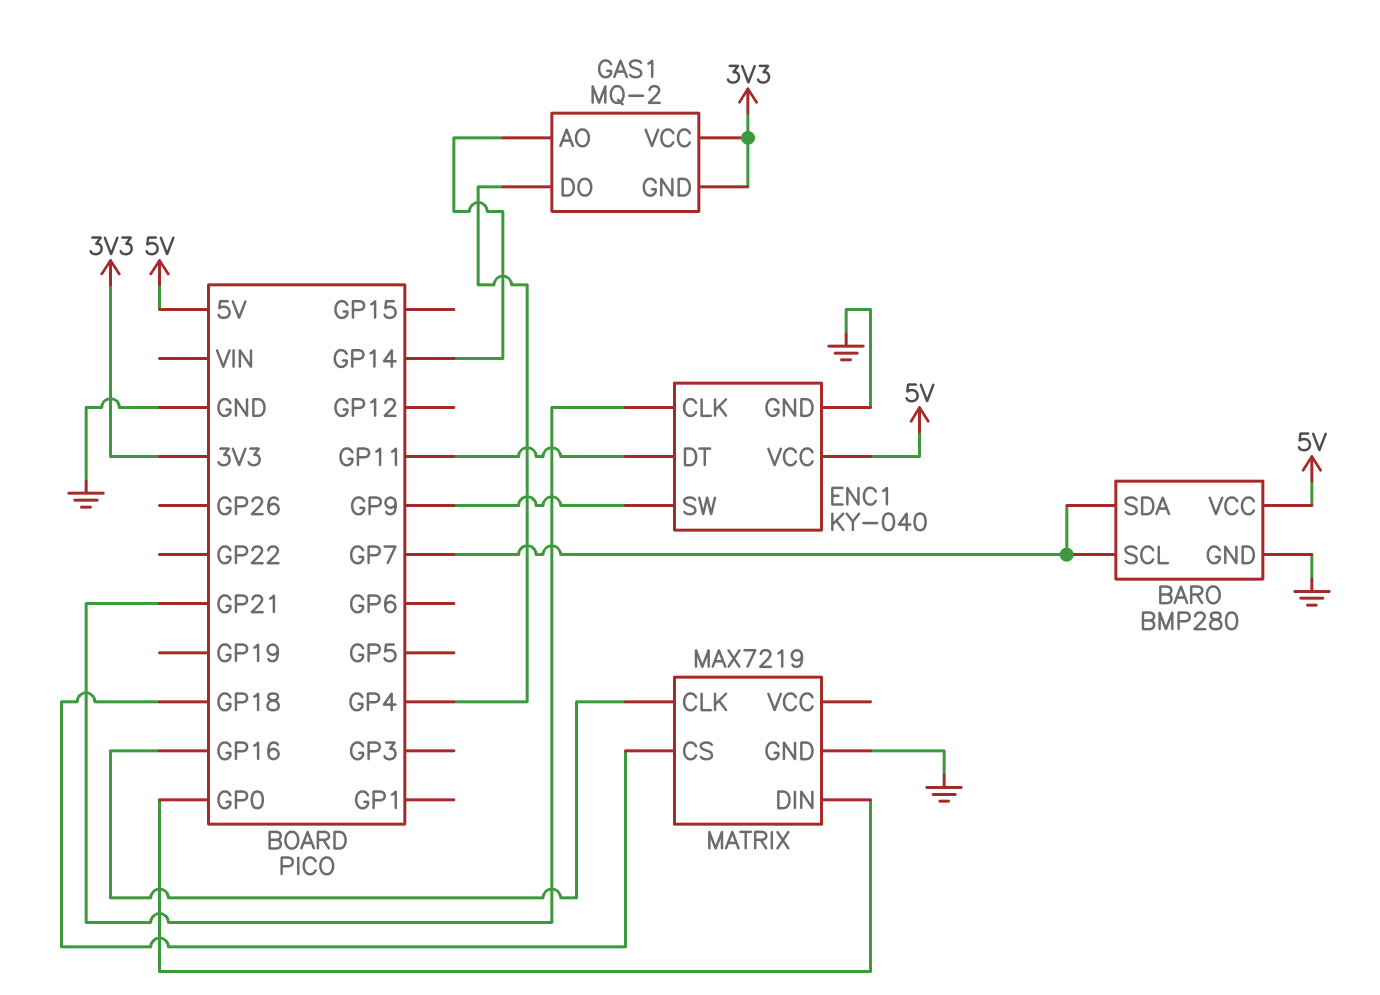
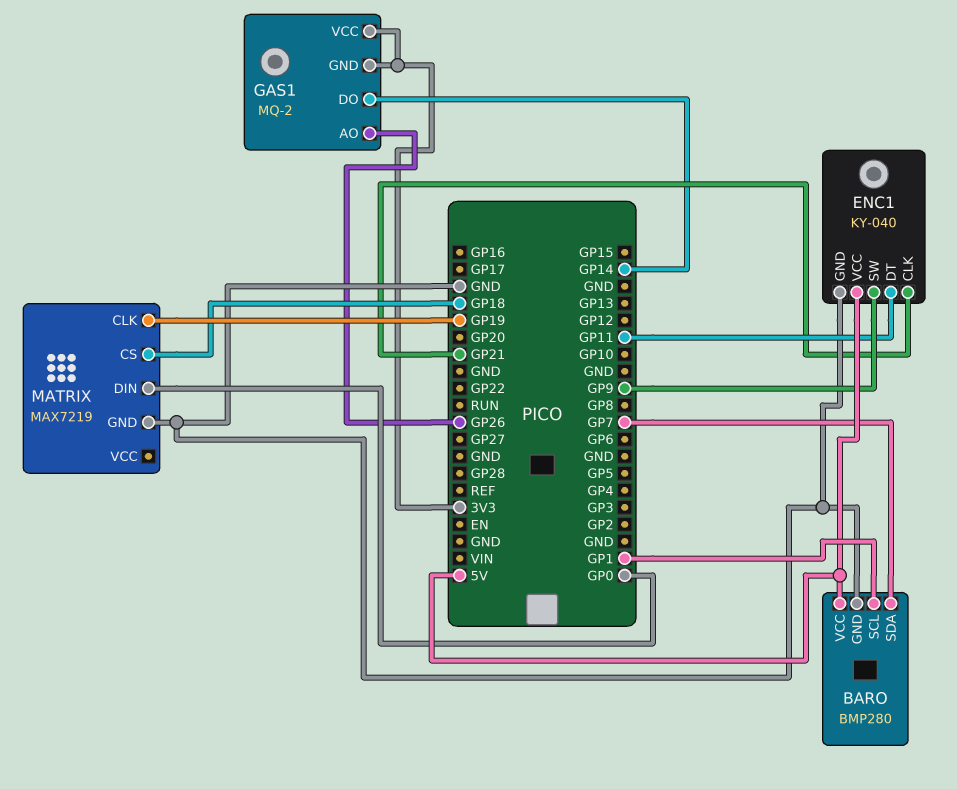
BARO pin SCL: GP7 -> GP1
GAS1 pin AO: GP14 -> GP26
GAS1 pin DO: GP4 -> GP14
MATRIX pin CLK: GP16 -> GP19

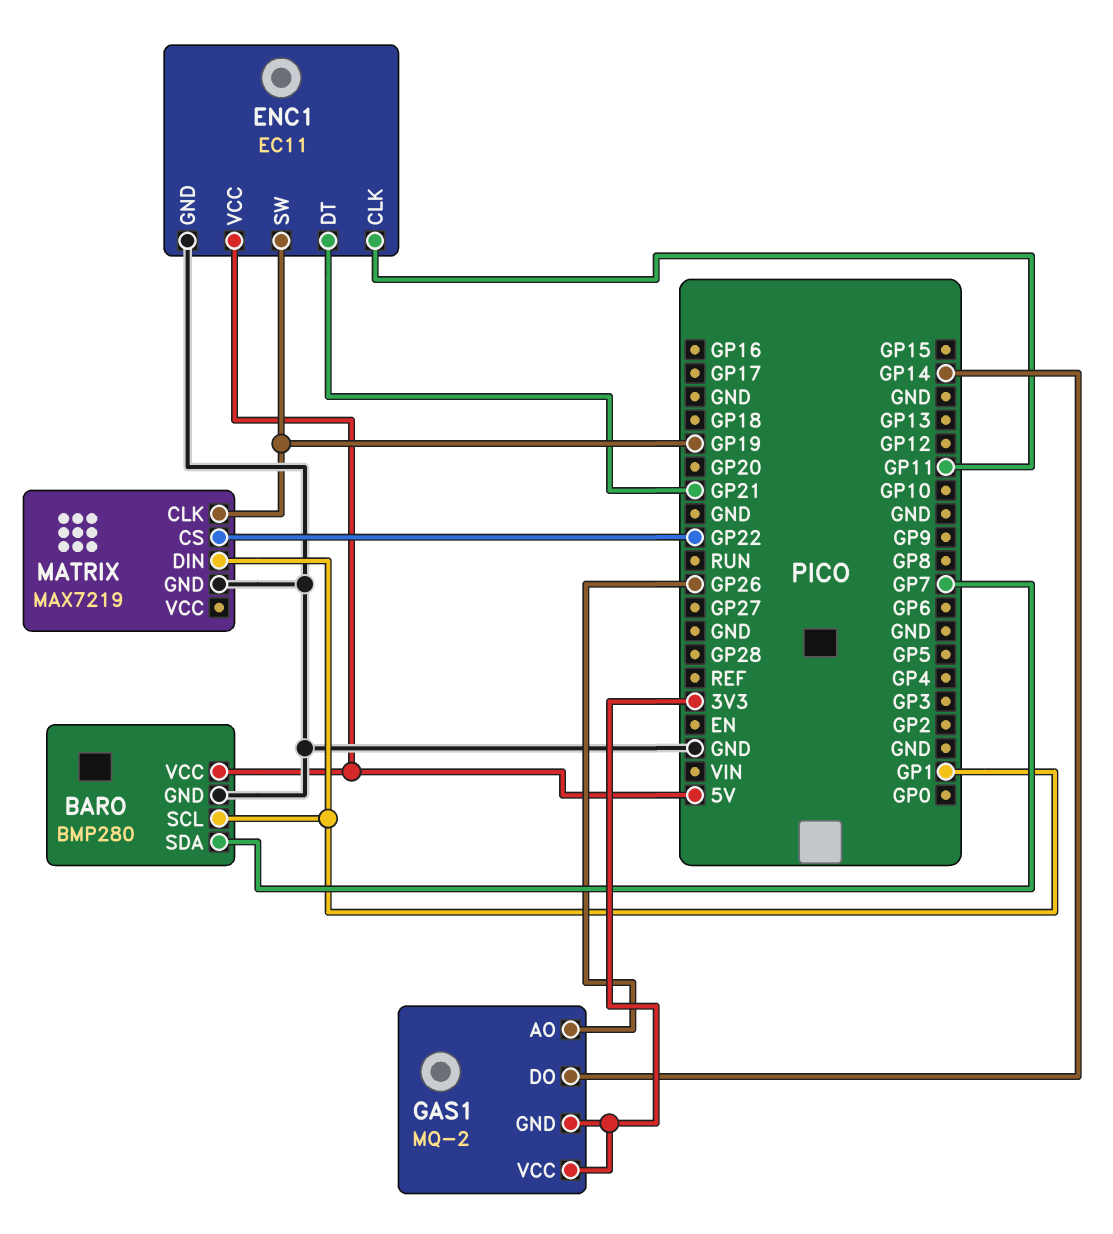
ENC1: KY-040 -> EC11
ENC1 pin CLK: GP21 -> GP11
ENC1 pin DT: GP11 -> GP21
ENC1 pin SW: GP9 -> GP19
MATRIX pin CS: GP18 -> GP22
MATRIX pin DIN: GP0 -> GP1

